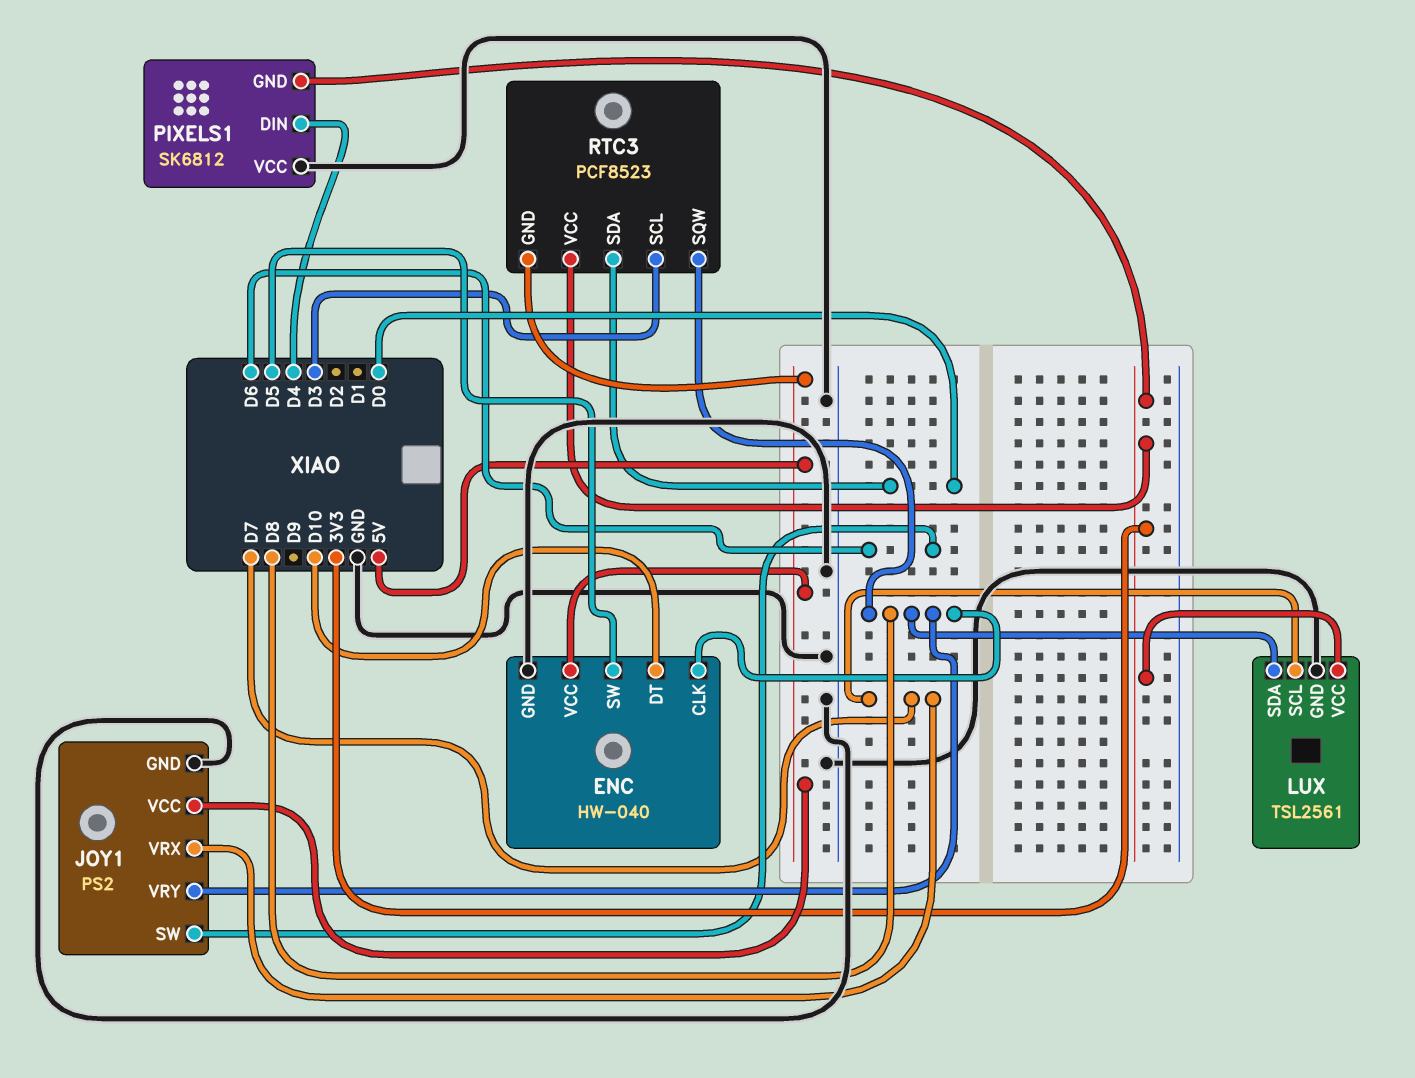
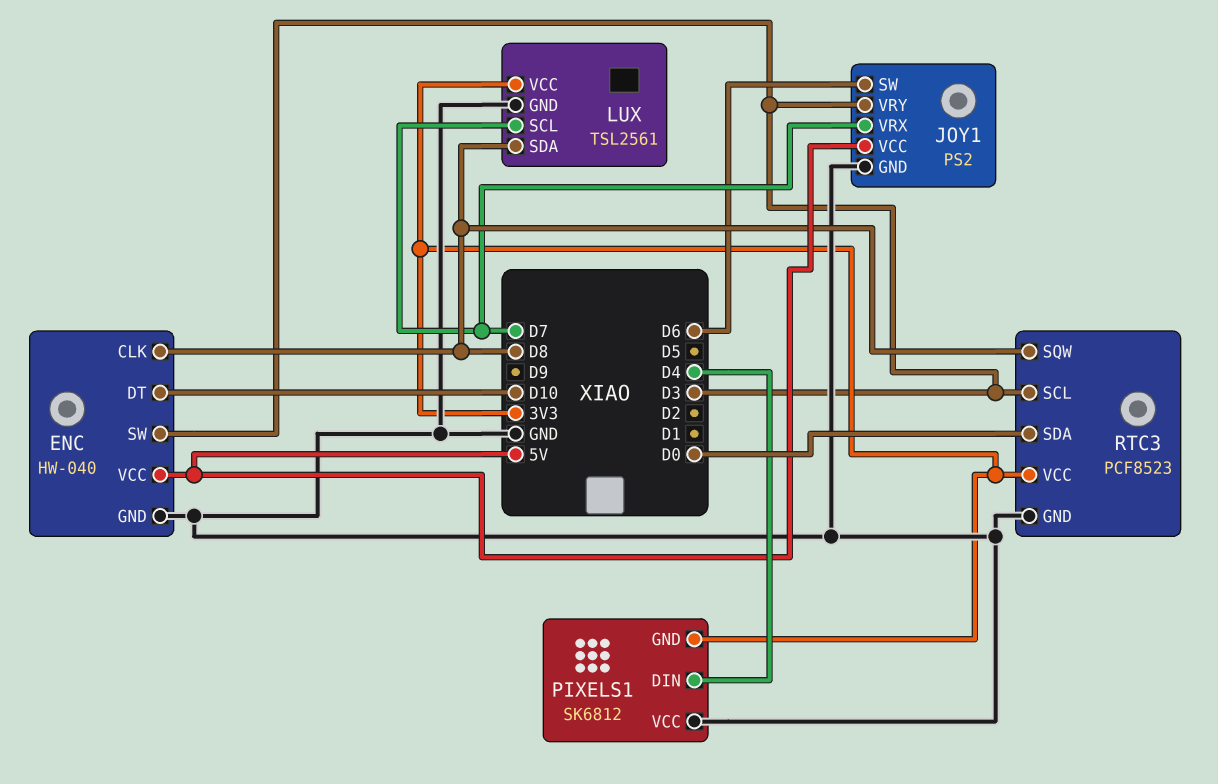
ENC pin SW: D5 -> D3
JOY1 pin VRY: D8 -> D3
RTC3 pin GND: 5V -> GND

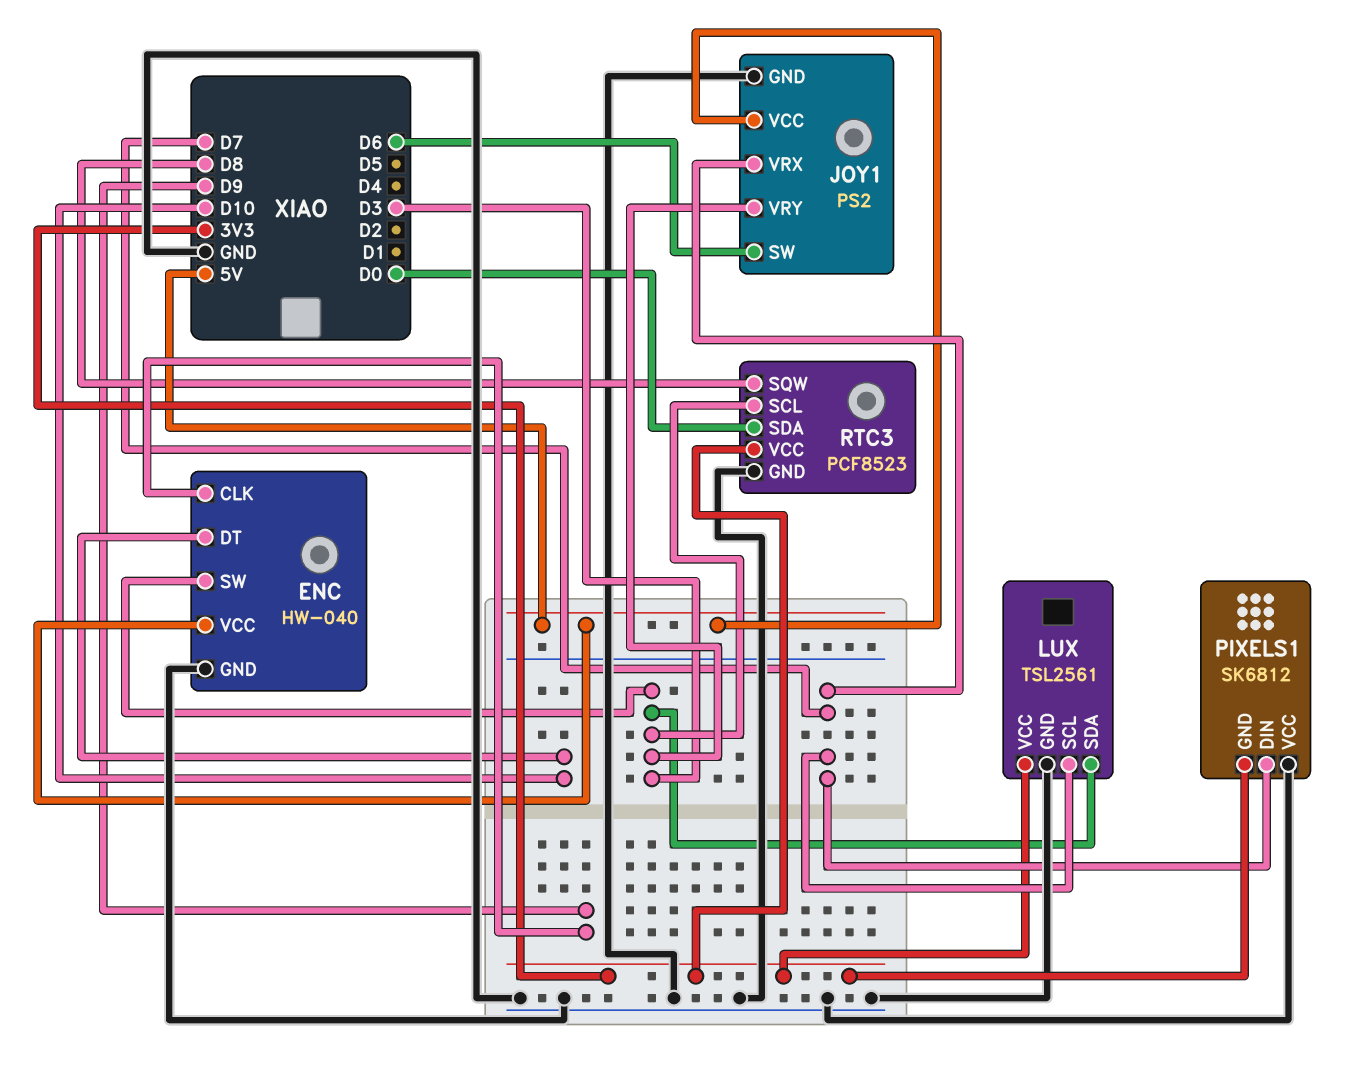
ENC pin CLK: D8 -> D9
LUX pin SDA: D8 -> D3
PIXELS1 pin DIN: D4 -> D7

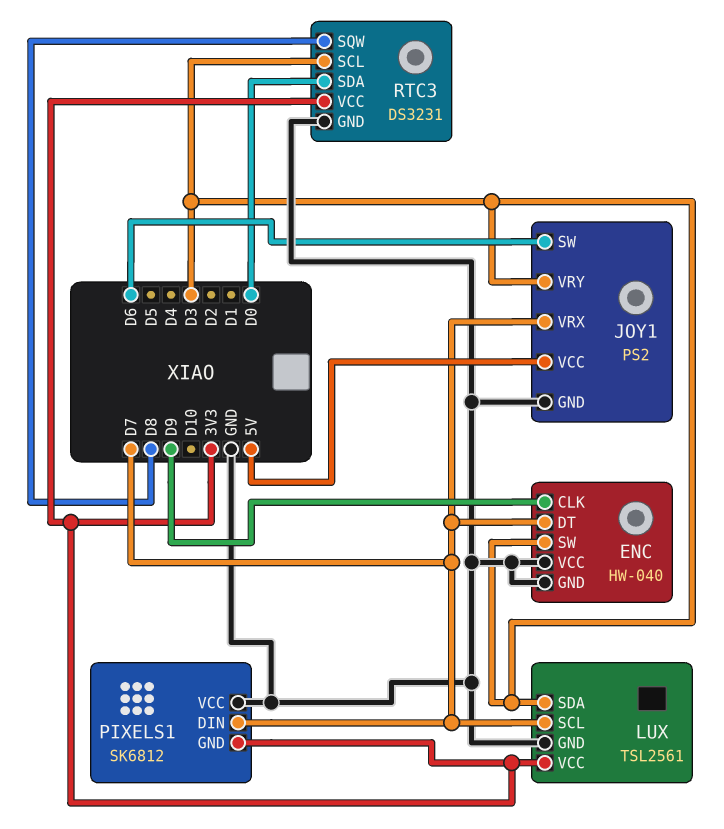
ENC pin DT: D10 -> D7
ENC pin VCC: 5V -> GND
RTC3: PCF8523 -> DS3231

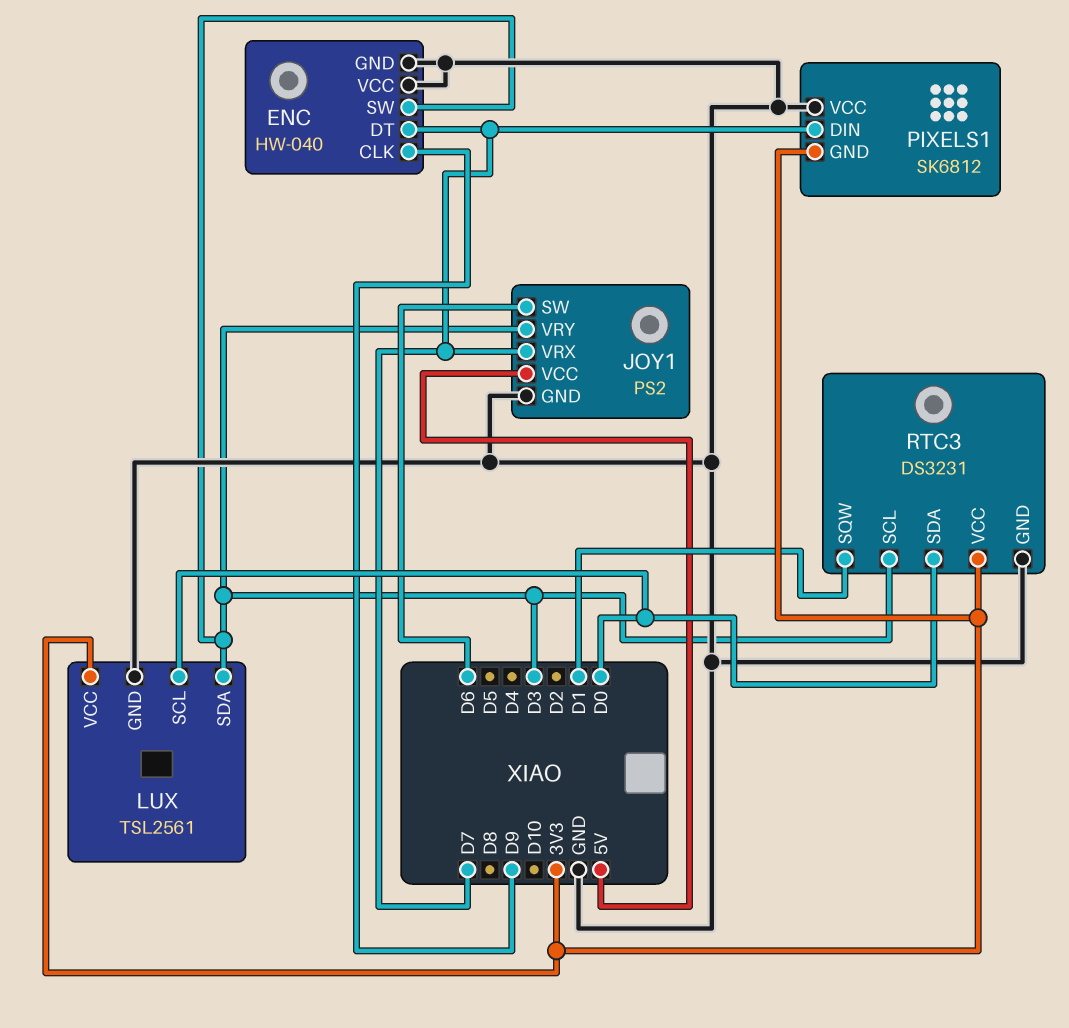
LUX pin SCL: D7 -> D0
RTC3 pin SQW: D8 -> D1

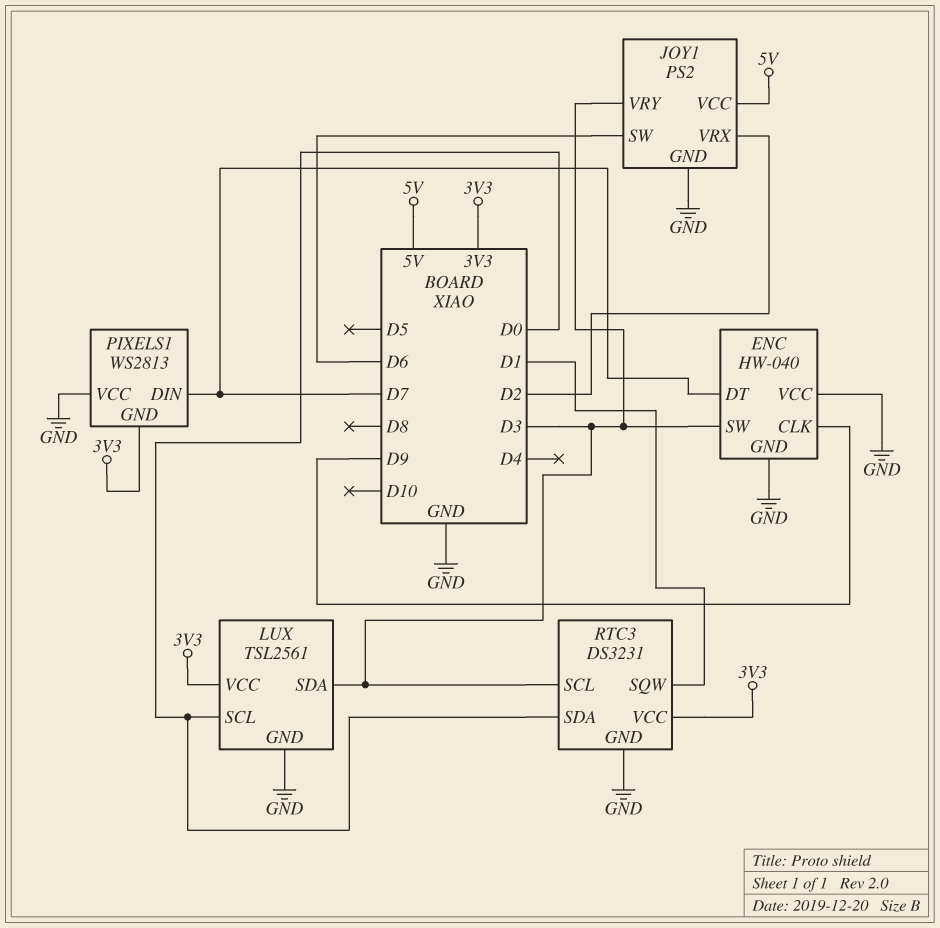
JOY1 pin VRX: D7 -> D2
PIXELS1: SK6812 -> WS2813

